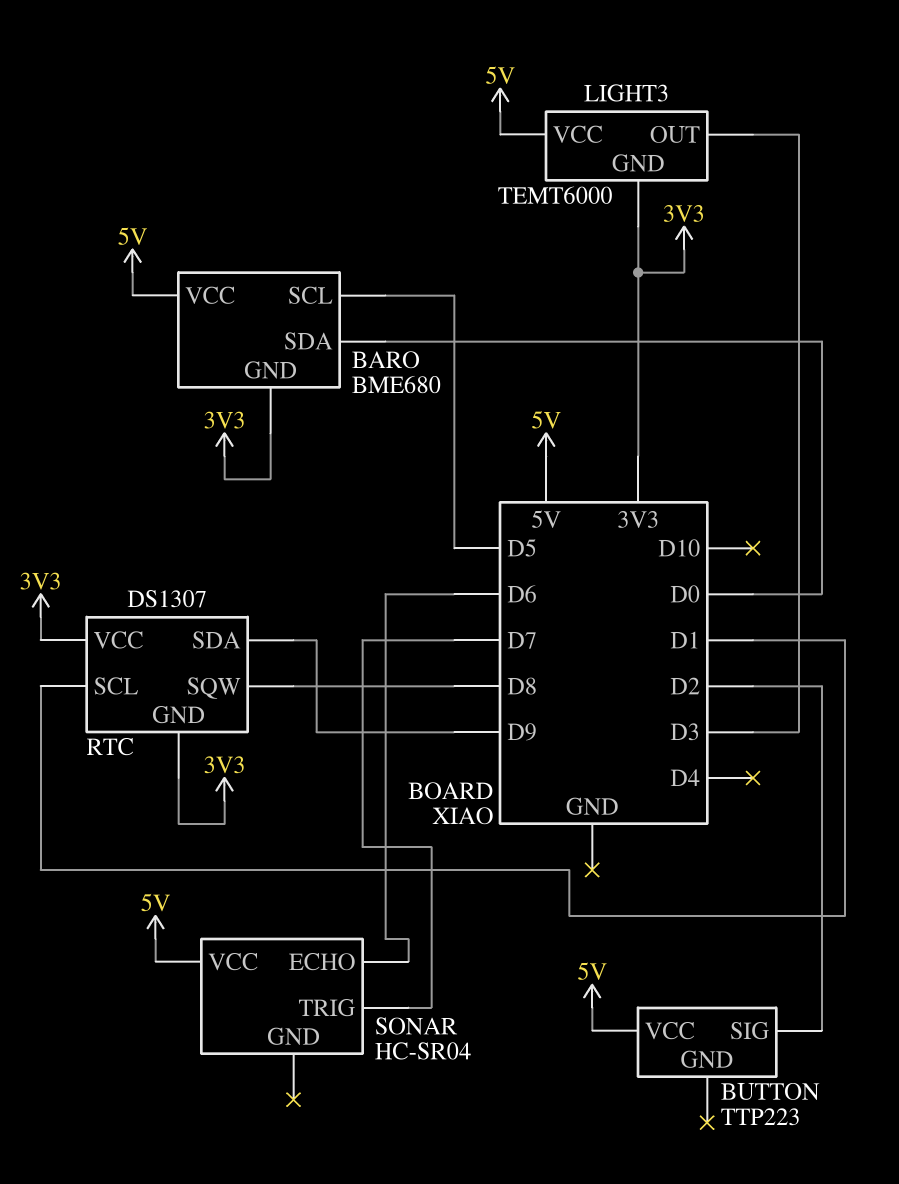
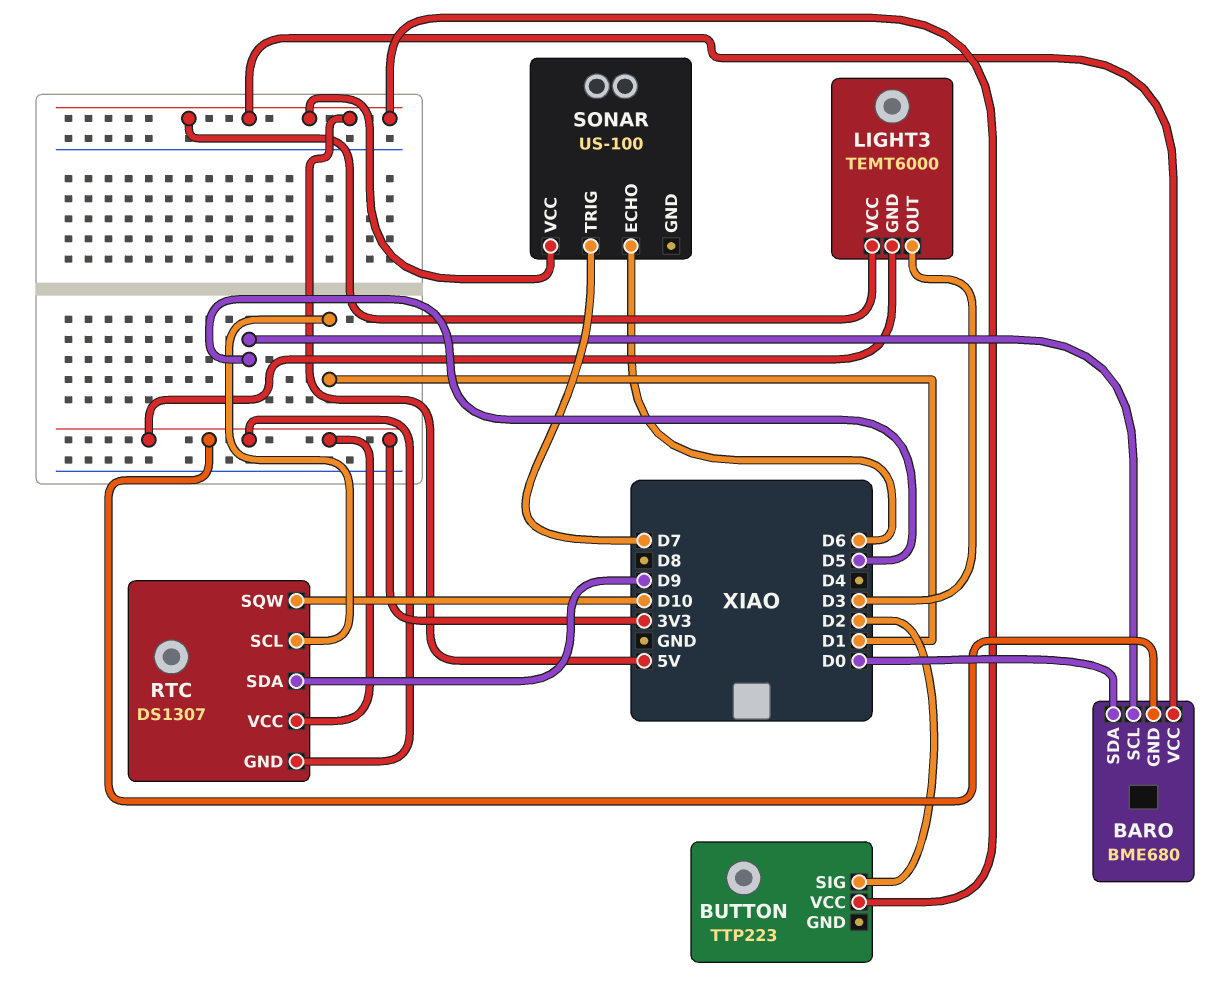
RTC pin SQW: D8 -> D10
SONAR: HC-SR04 -> US-100

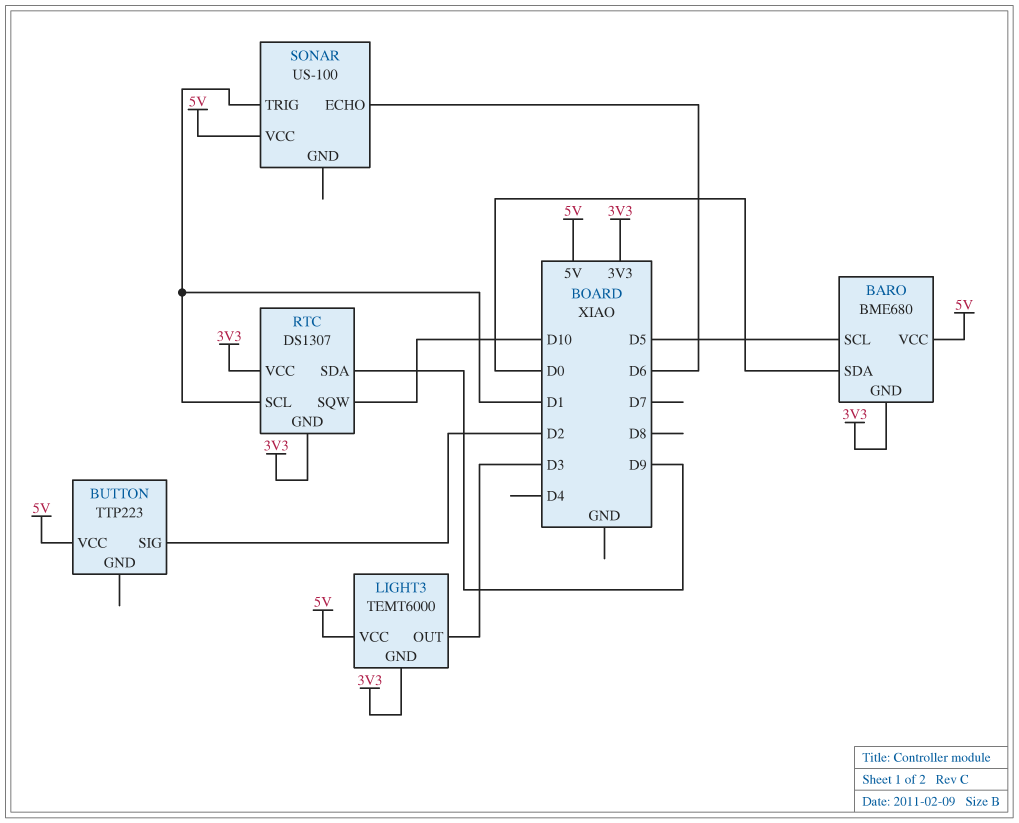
SONAR pin TRIG: D7 -> D1

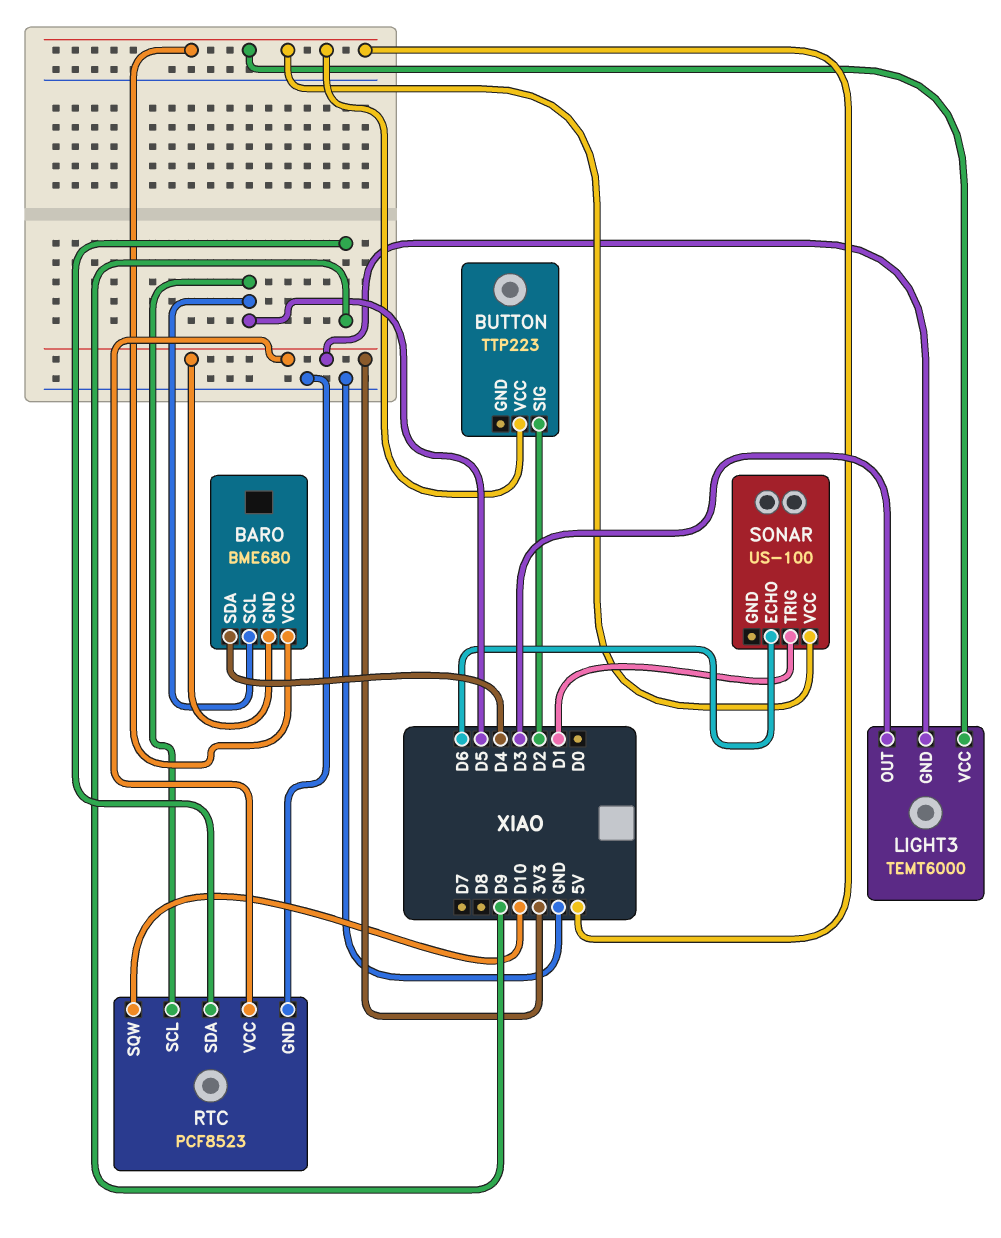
BARO pin SDA: D0 -> D4
RTC: DS1307 -> PCF8523
RTC pin GND: 3V3 -> GND
RTC pin SCL: D1 -> D5

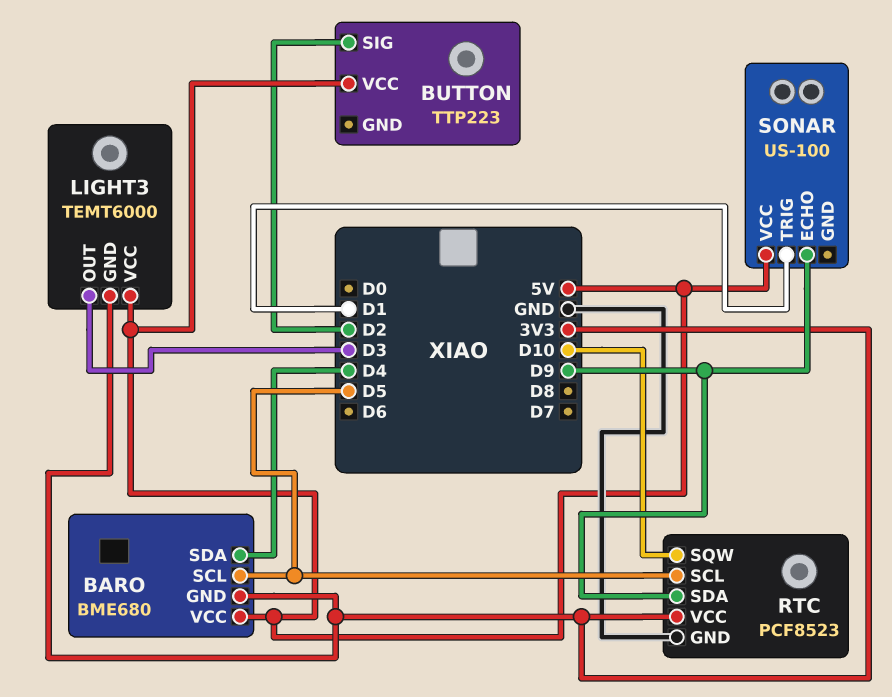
SONAR pin ECHO: D6 -> D9

